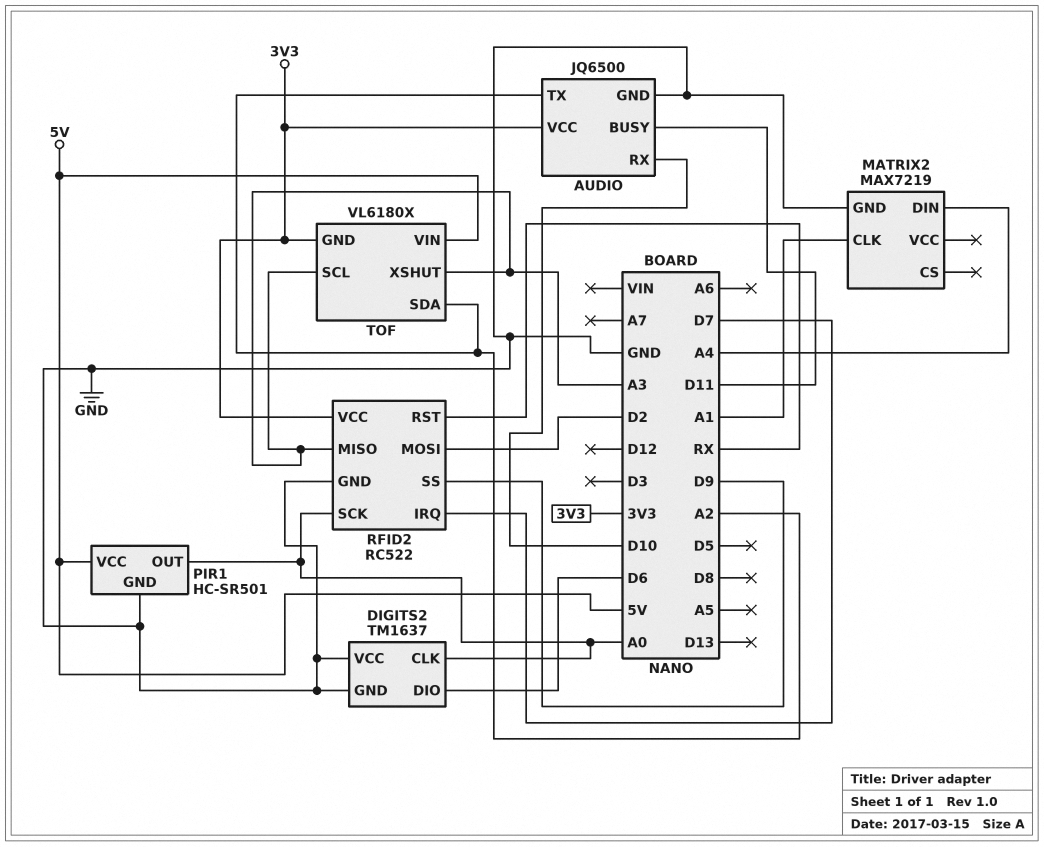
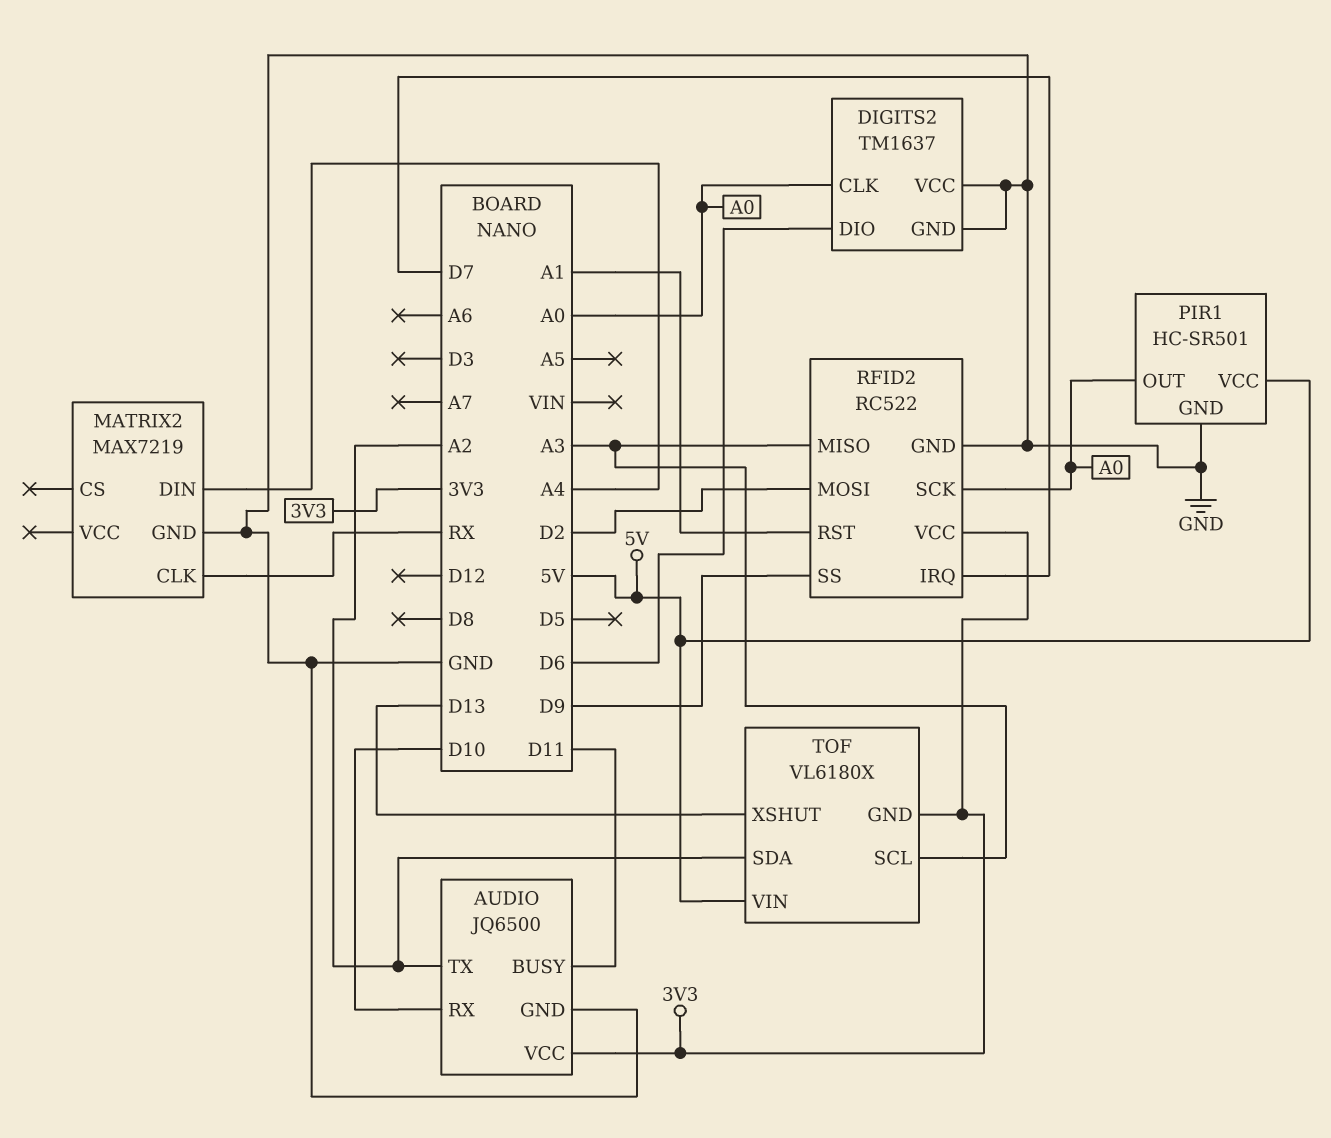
MATRIX2 pin CLK: A1 -> RX
RFID2 pin RST: RX -> A1
TOF pin XSHUT: A3 -> D13

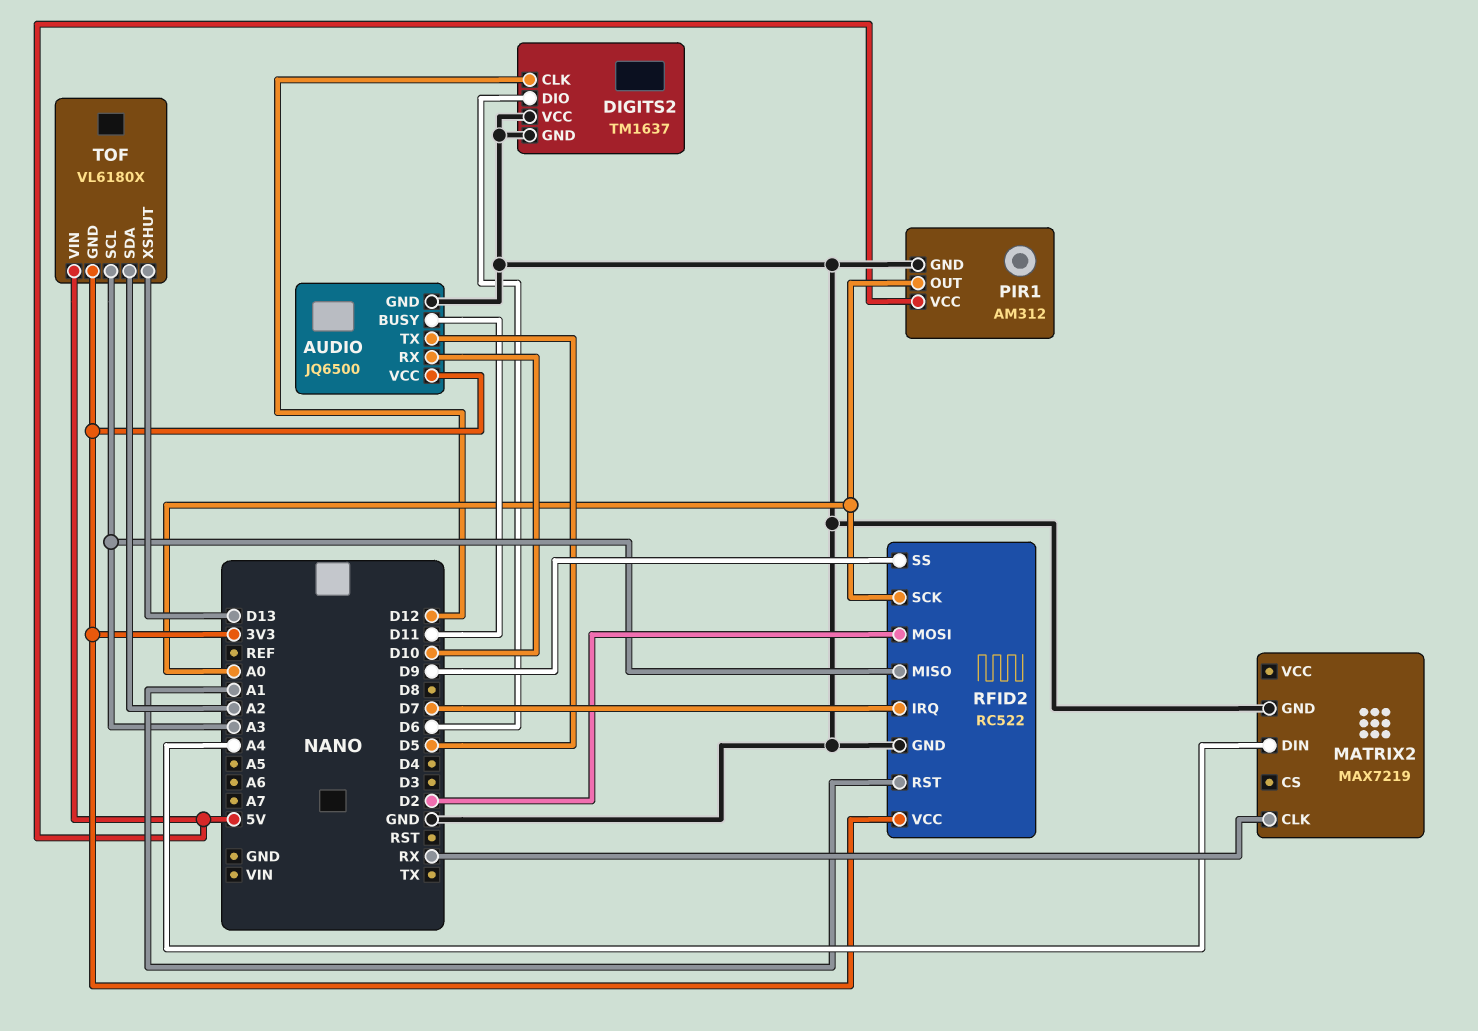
AUDIO pin TX: A2 -> D5
DIGITS2 pin CLK: A0 -> D12
PIR1: HC-SR501 -> AM312

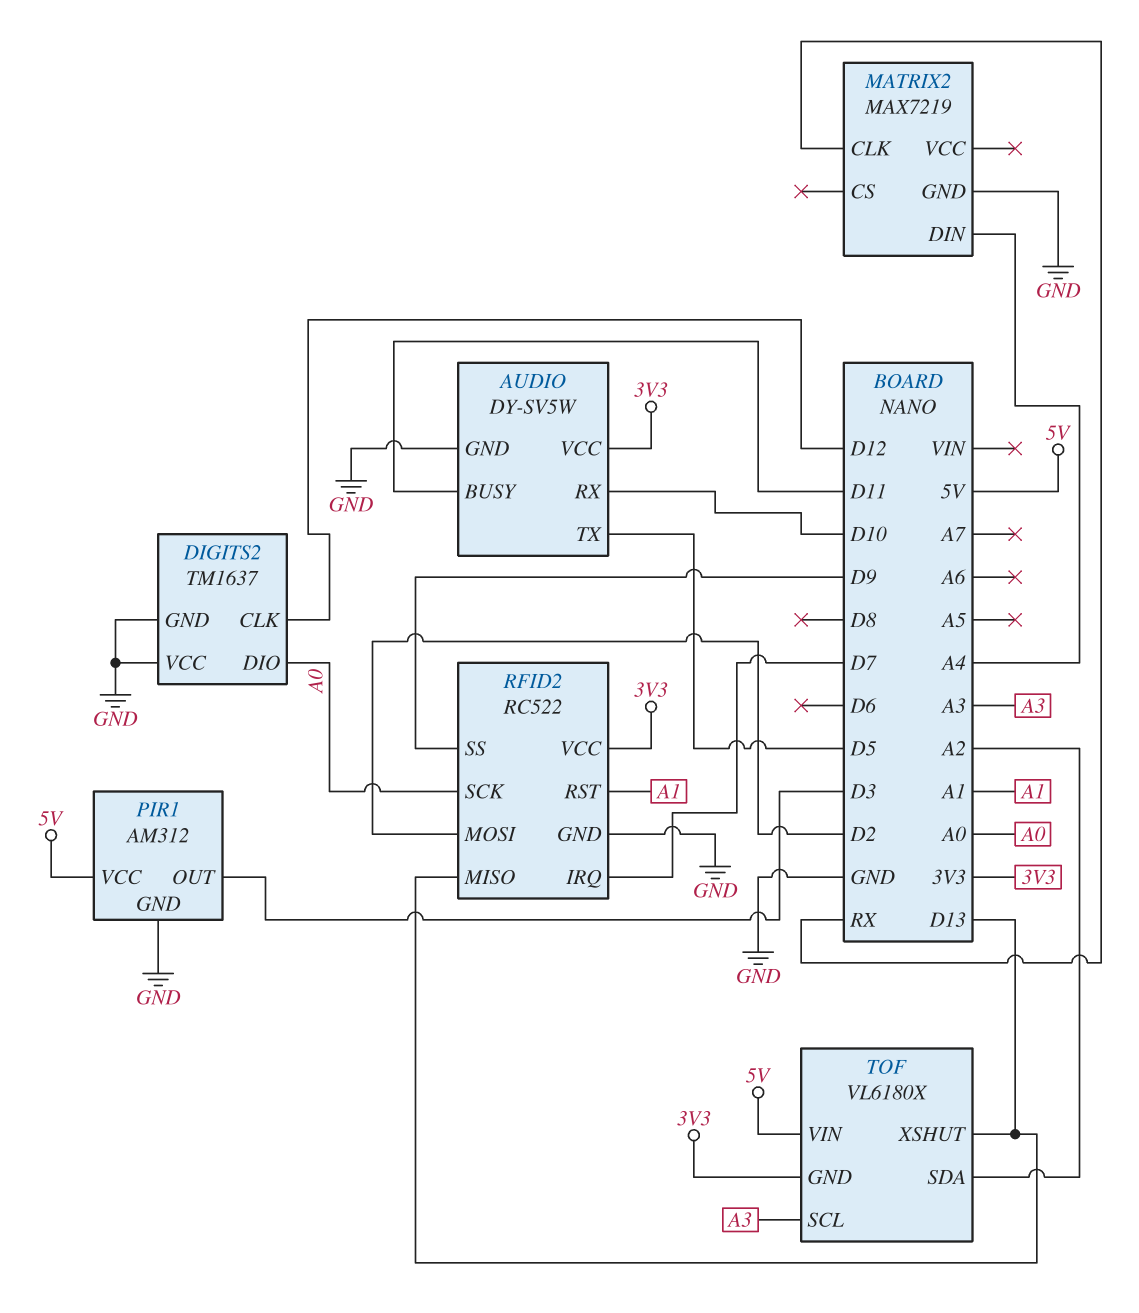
AUDIO: JQ6500 -> DY-SV5W
DIGITS2 pin DIO: D6 -> A0
PIR1 pin OUT: A0 -> D3
RFID2 pin MISO: A3 -> D13

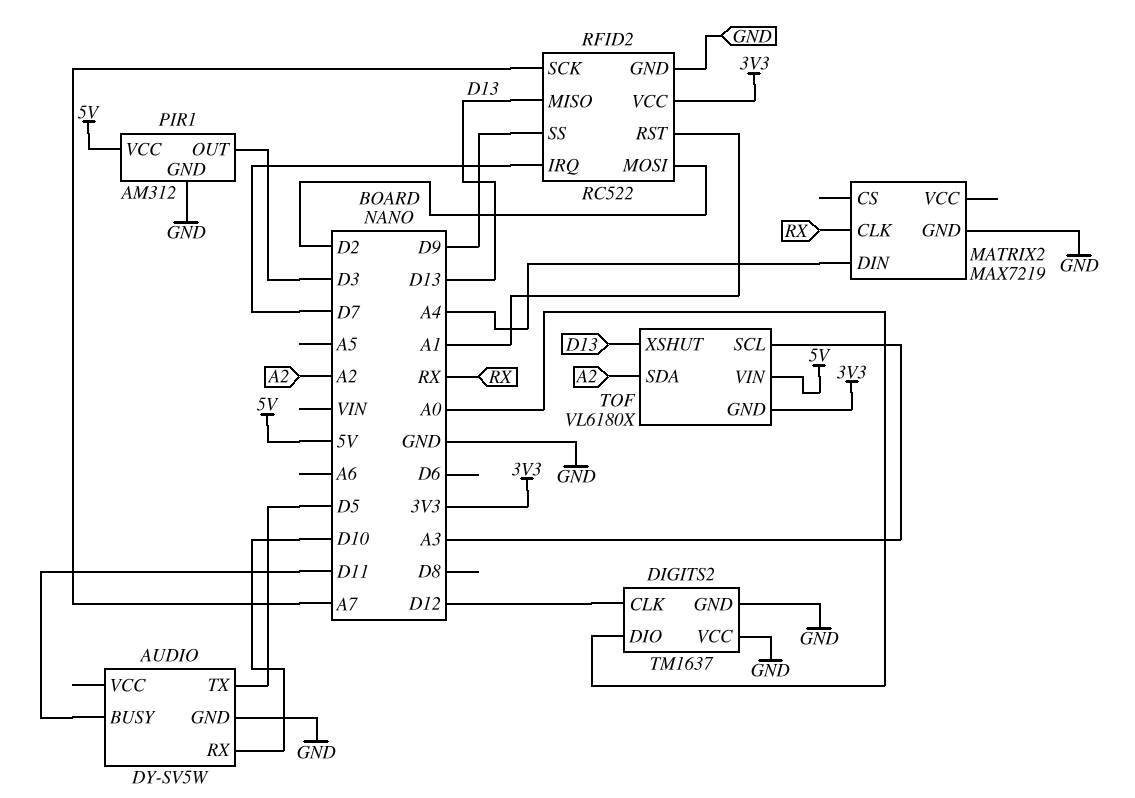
AUDIO pin VCC: 3V3 -> none
RFID2 pin SCK: A0 -> A7

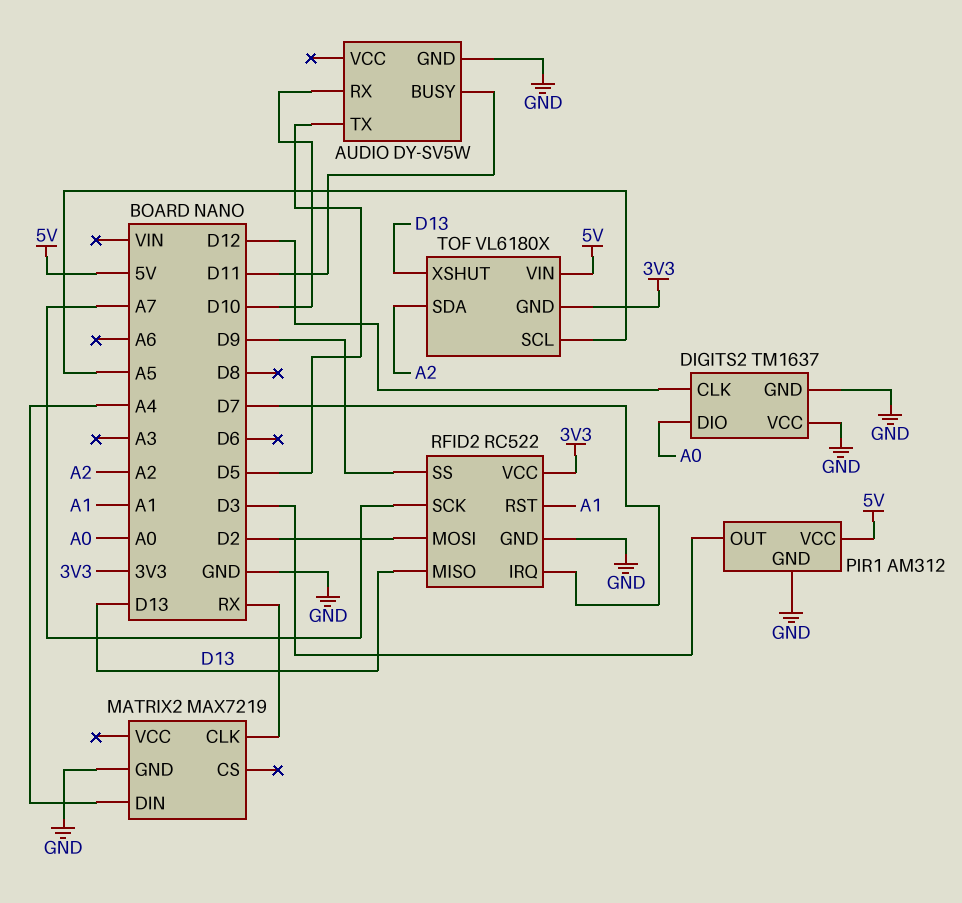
TOF pin SCL: A3 -> A5

